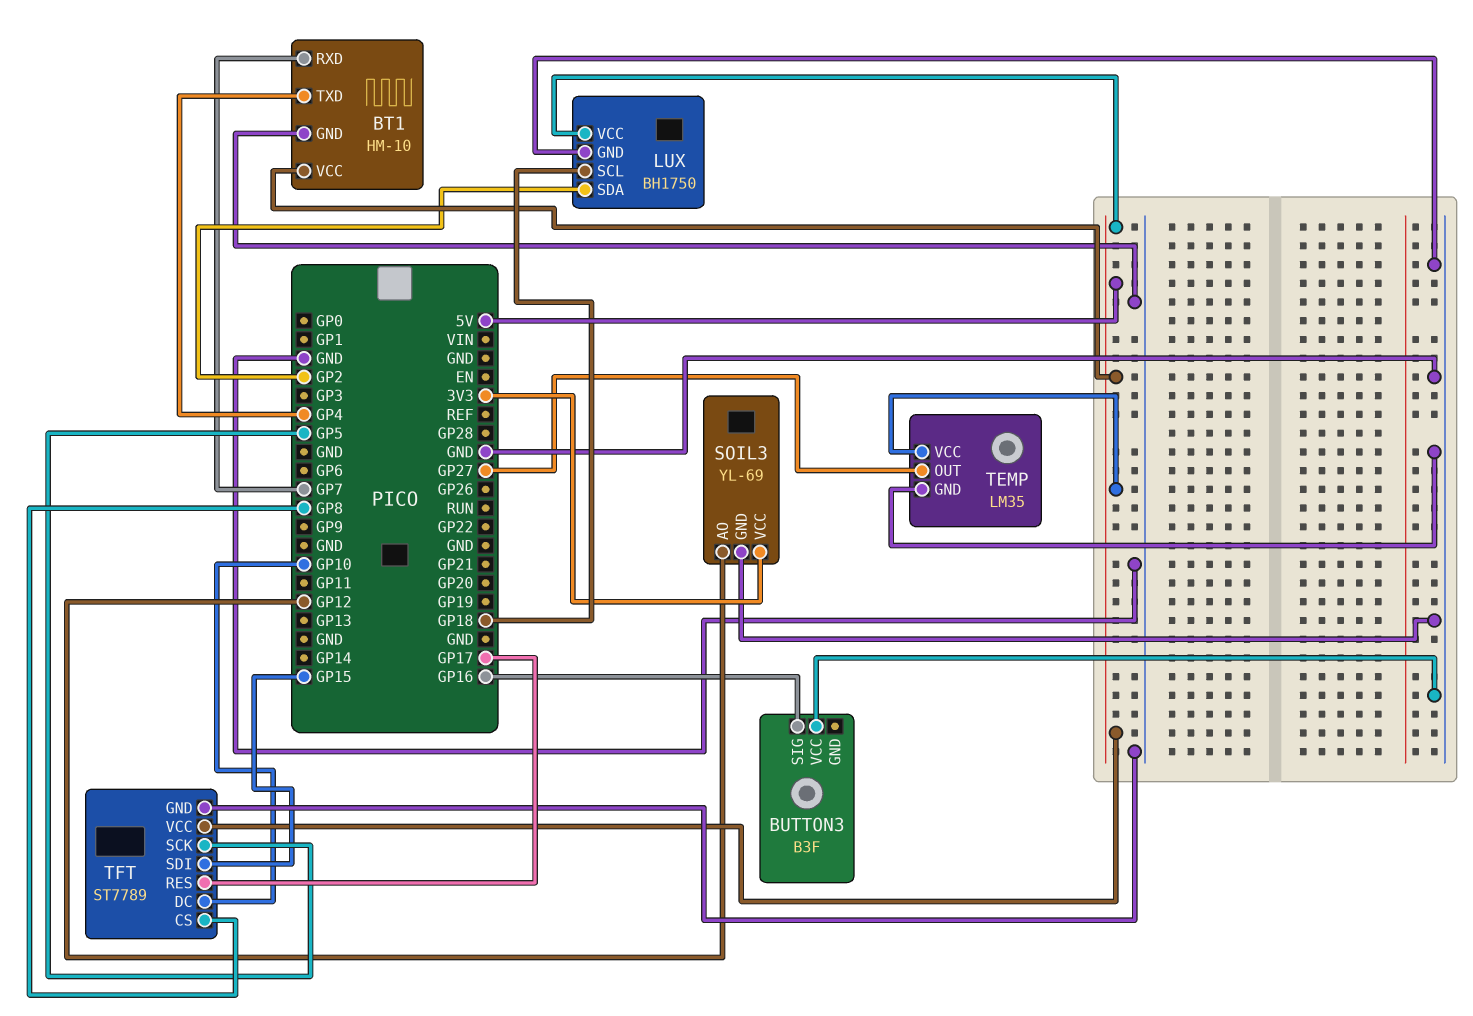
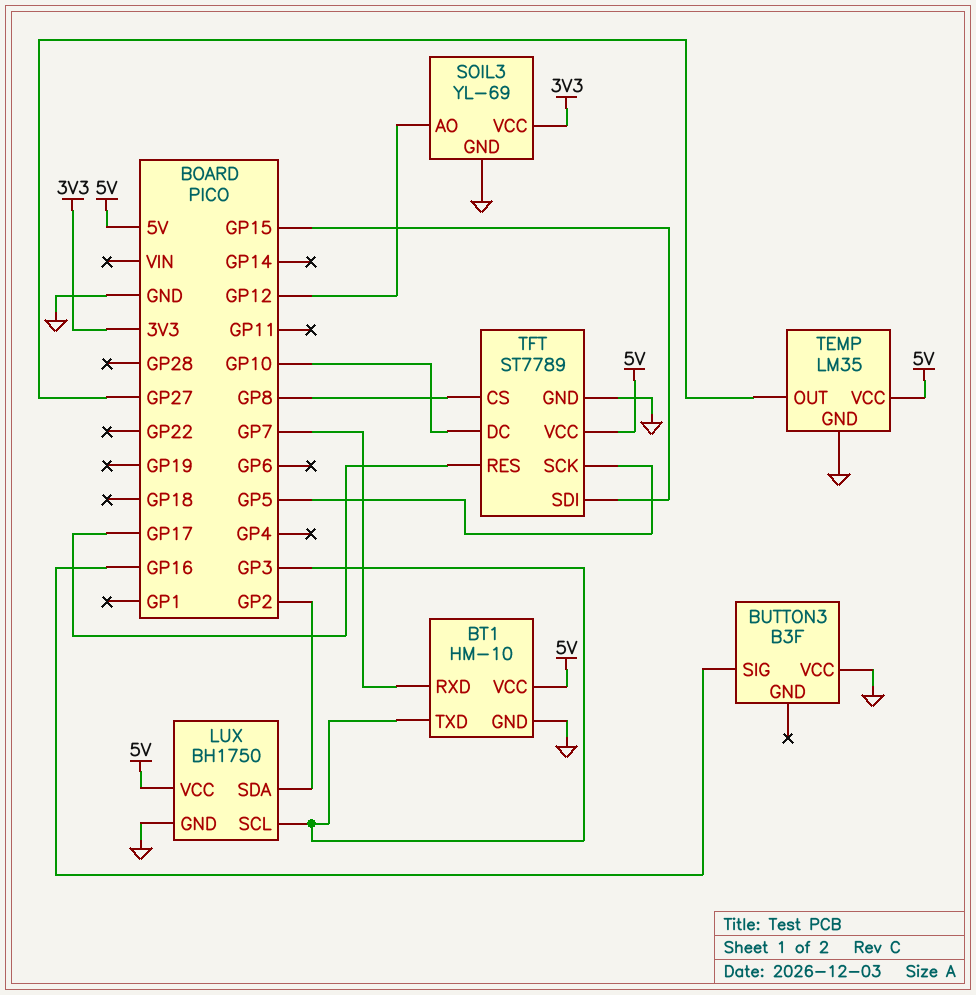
BT1 pin TXD: GP4 -> GP3
LUX pin SCL: GP18 -> GP3

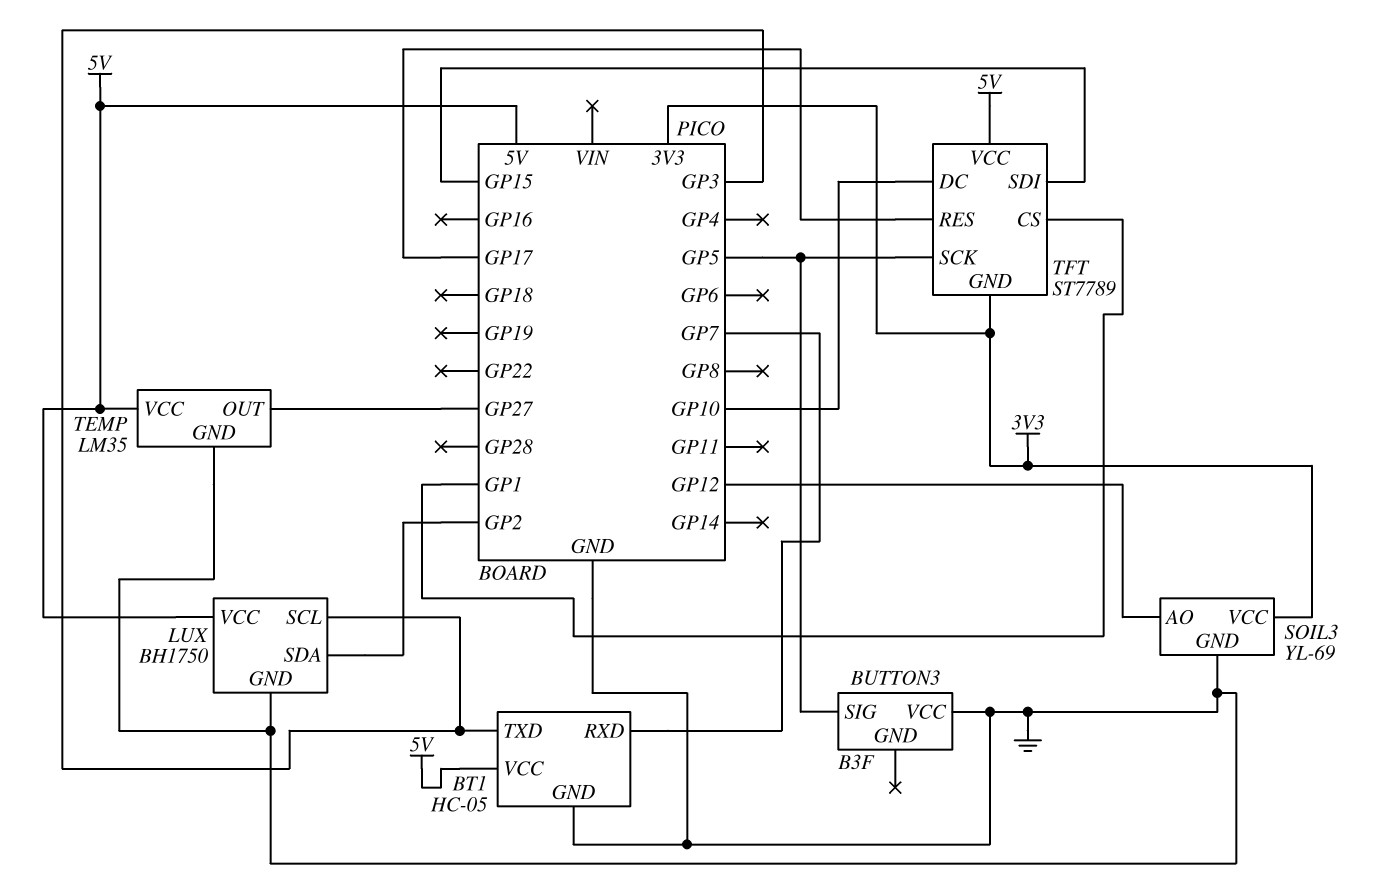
BT1: HM-10 -> HC-05
BUTTON3 pin SIG: GP16 -> GP5
TFT pin CS: GP8 -> GP1
TFT pin GND: GND -> 3V3

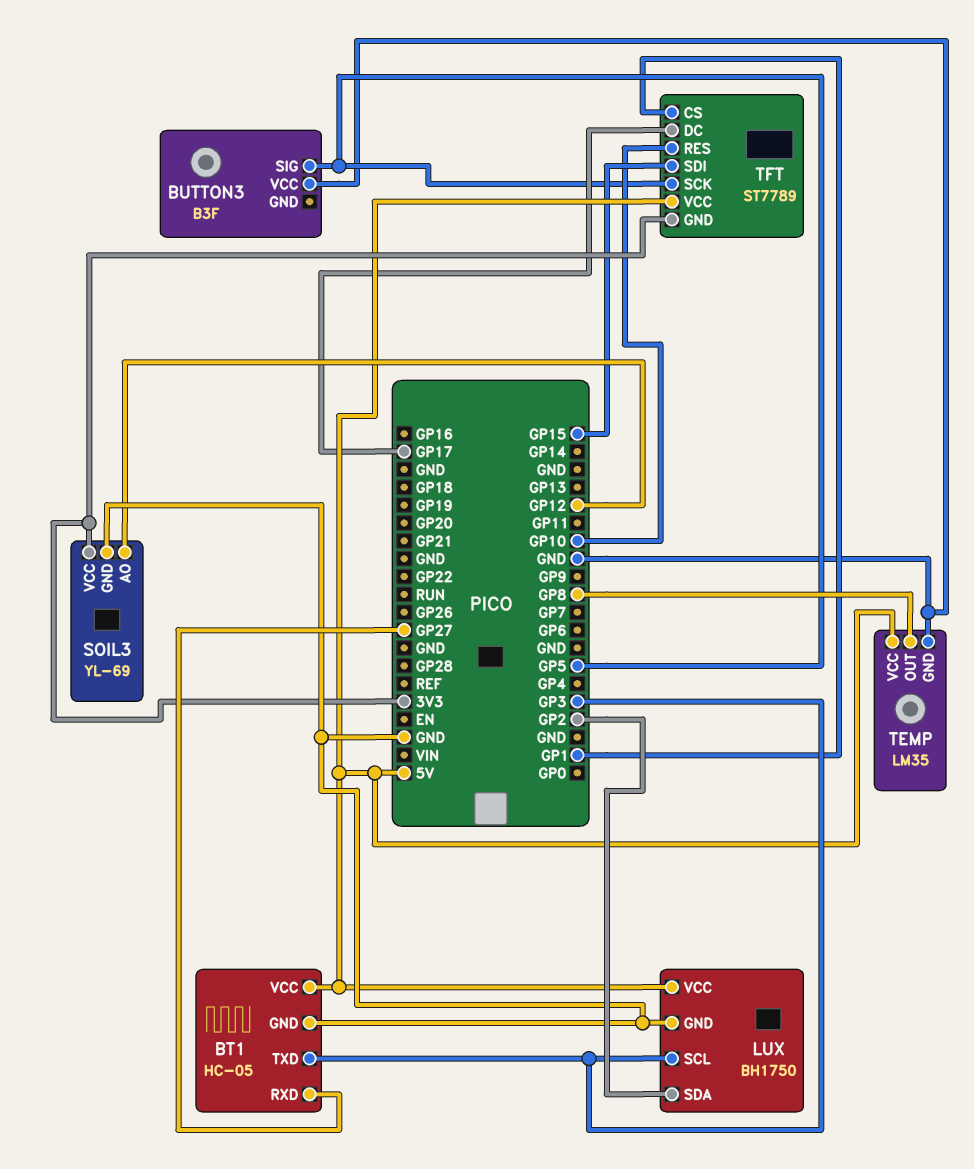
BT1 pin RXD: GP7 -> GP27
TEMP pin OUT: GP27 -> GP8
TFT pin DC: GP10 -> GP17
TFT pin RES: GP17 -> GP10

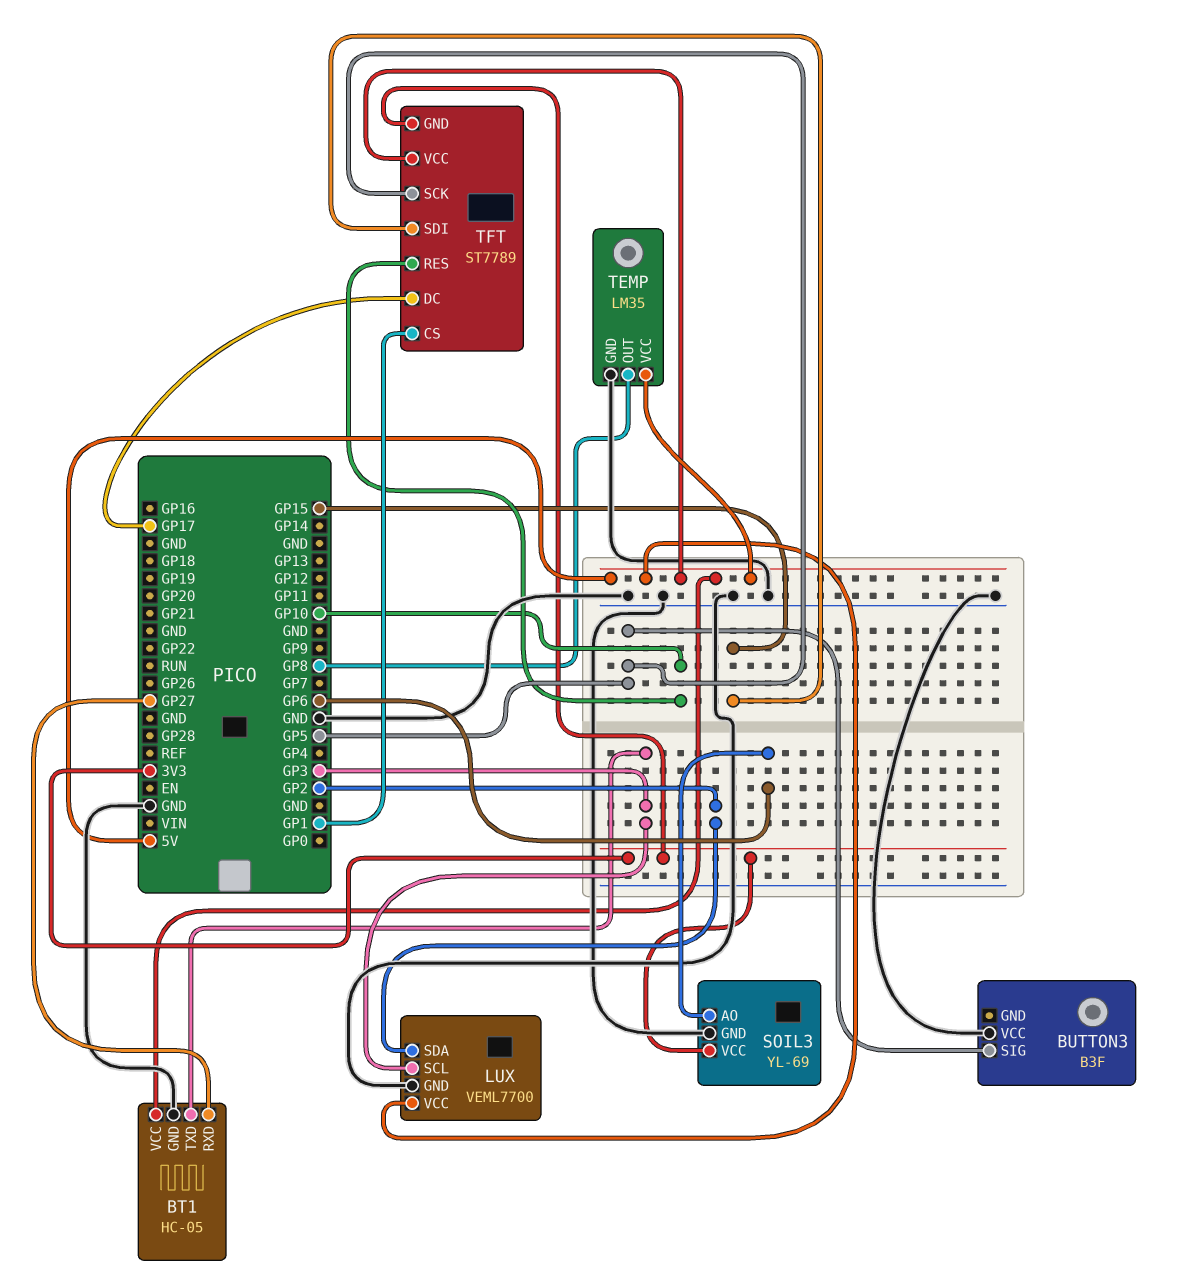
LUX: BH1750 -> VEML7700
SOIL3 pin AO: GP12 -> GP6

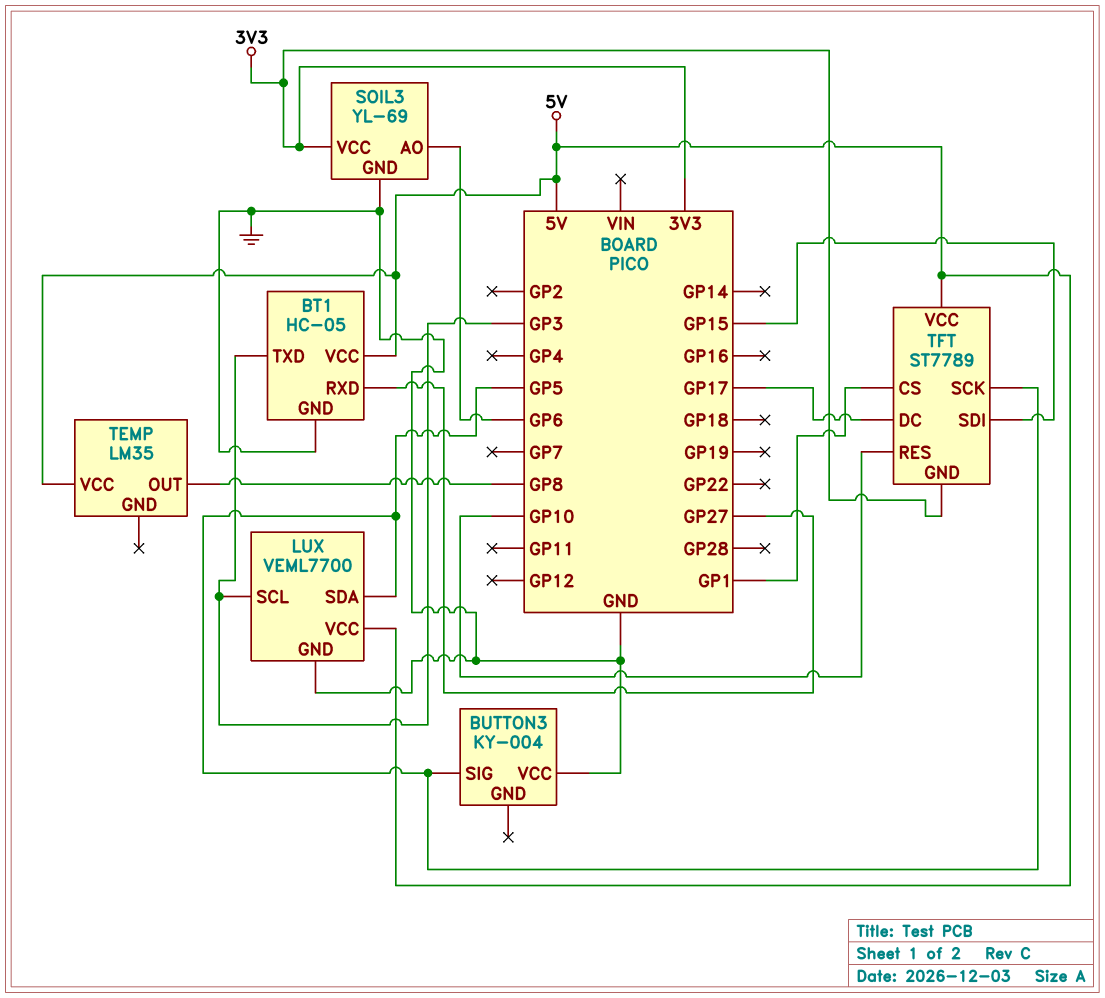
BUTTON3: B3F -> KY-004
LUX pin SDA: GP2 -> GP5
TEMP pin GND: GND -> none

